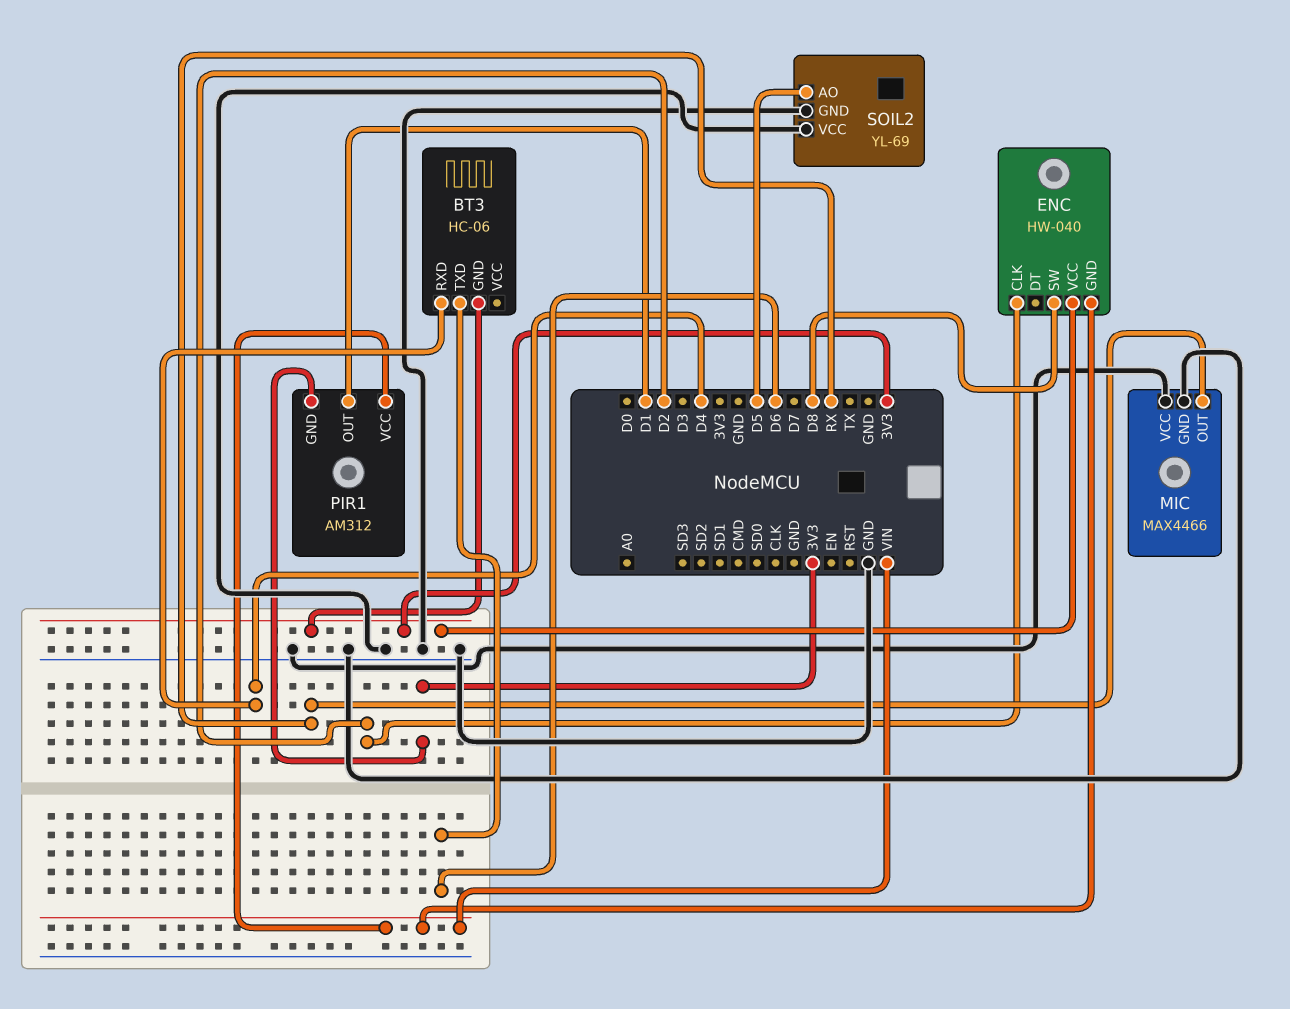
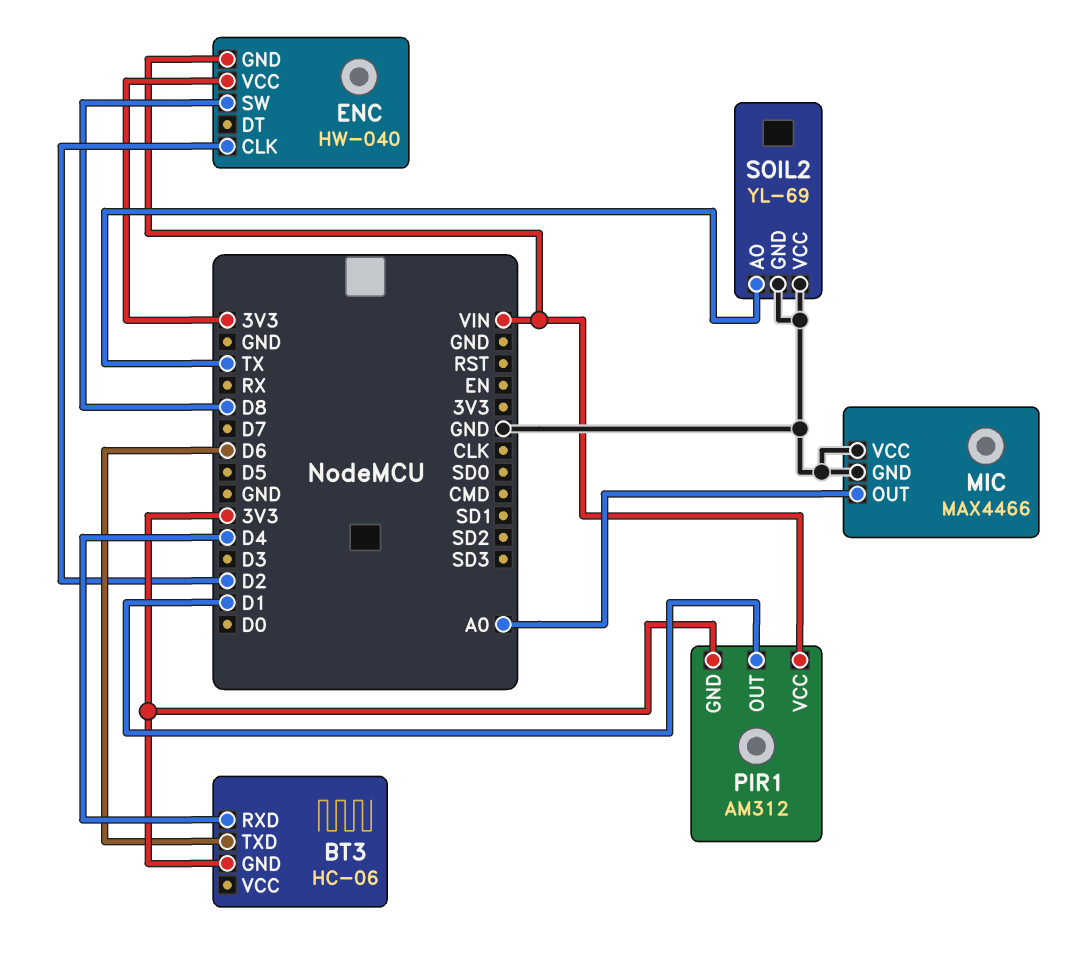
MIC pin OUT: RX -> A0
SOIL2 pin AO: D5 -> TX

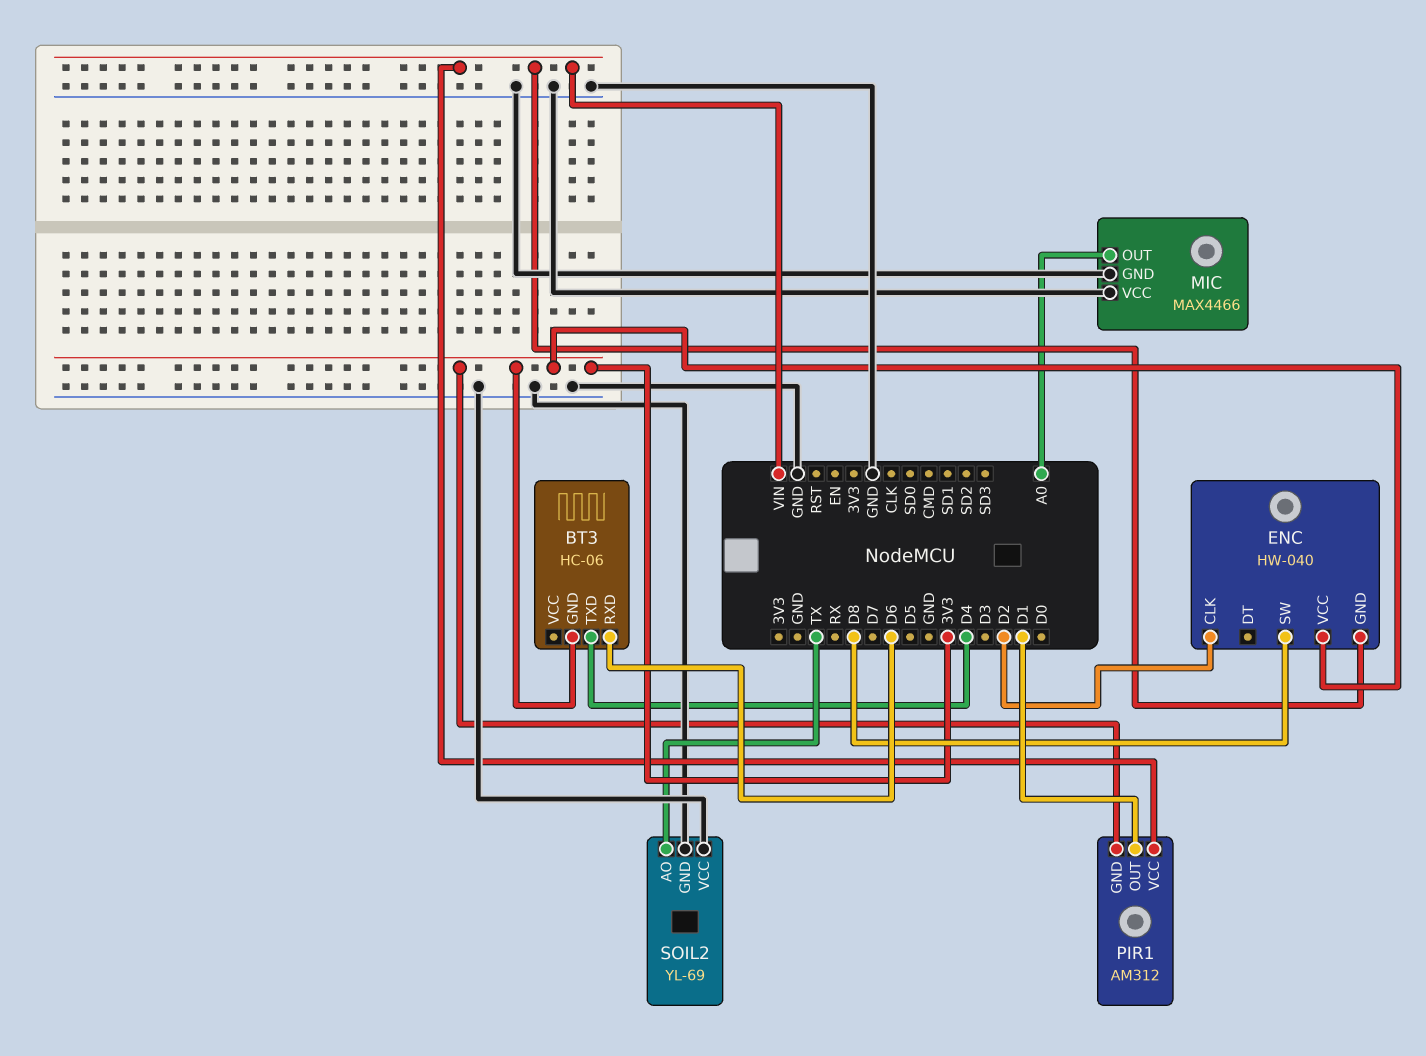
BT3 pin RXD: D4 -> D6
BT3 pin TXD: D6 -> D4

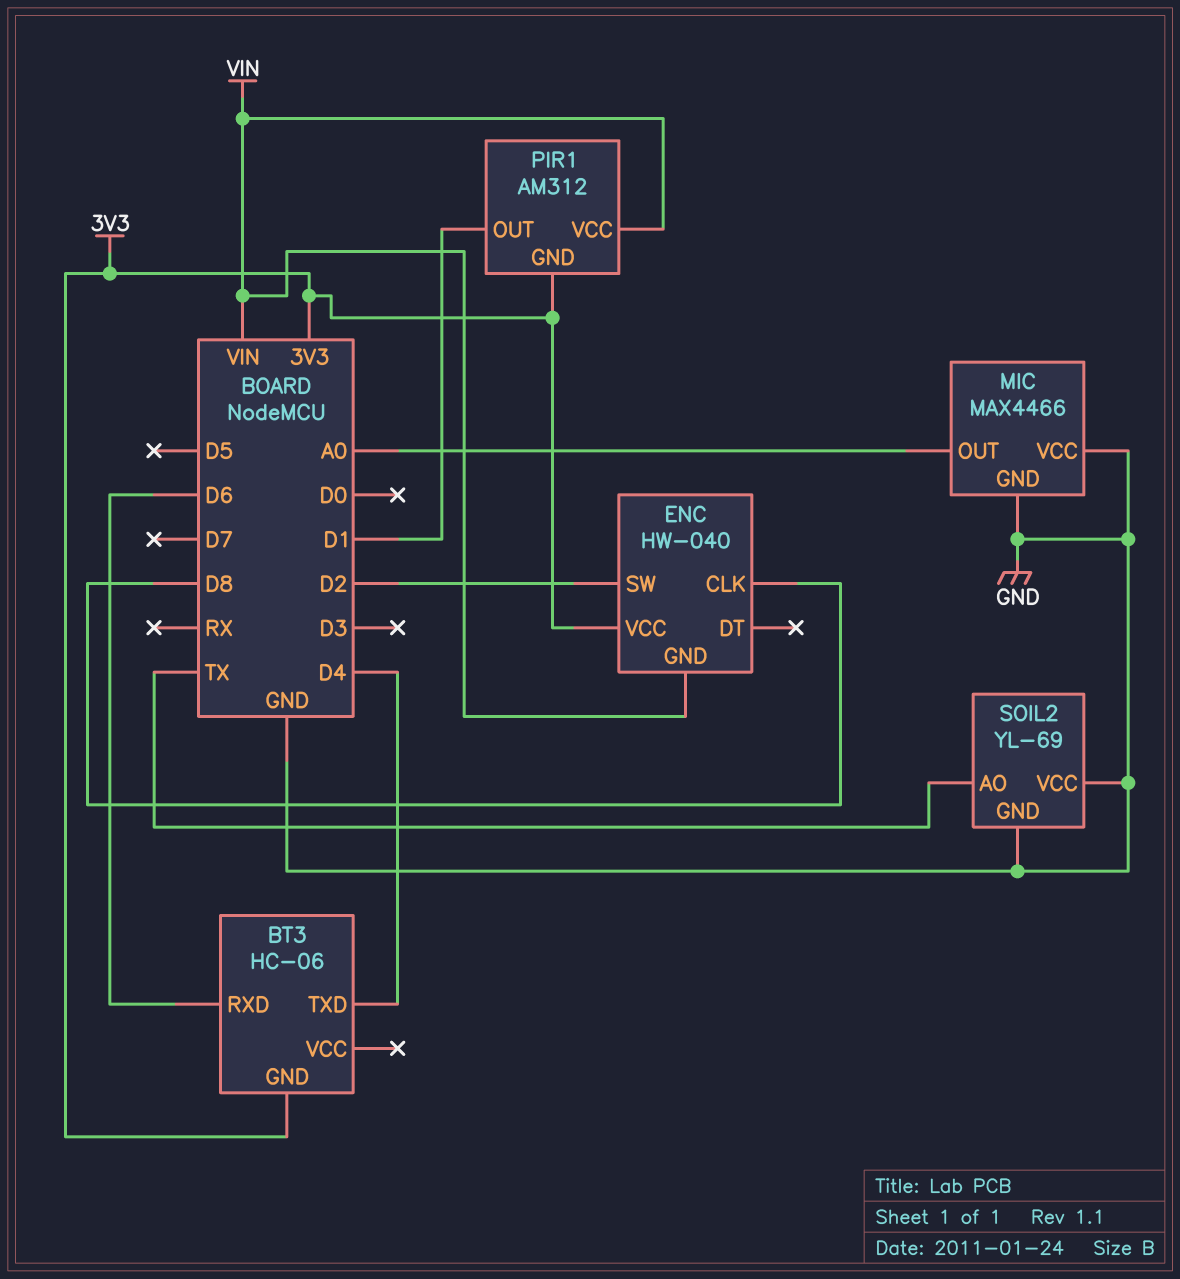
ENC pin CLK: D2 -> D8
ENC pin SW: D8 -> D2

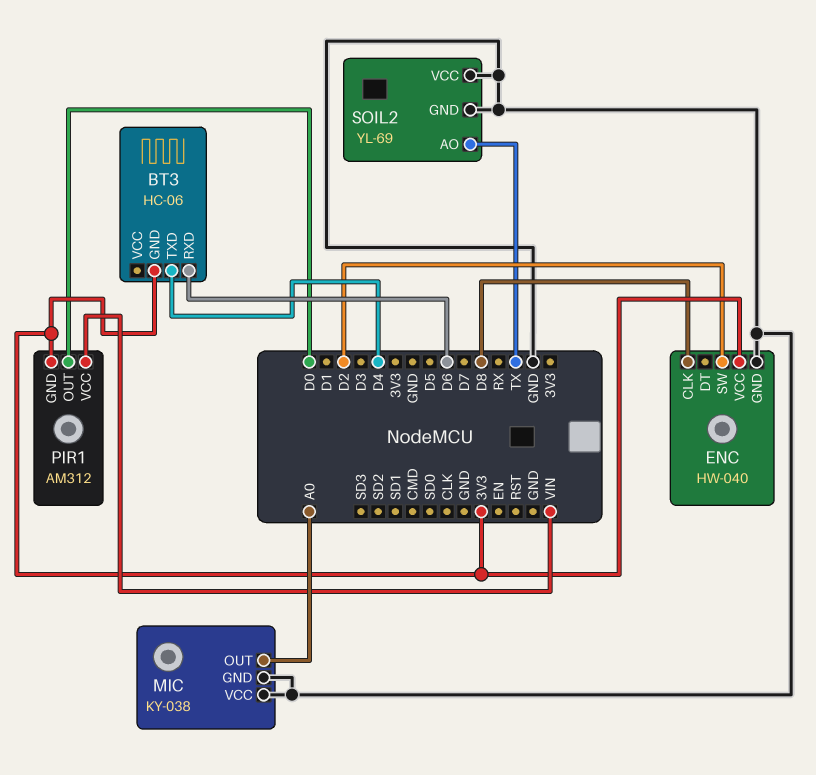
ENC pin GND: VIN -> GND
MIC: MAX4466 -> KY-038
PIR1 pin OUT: D1 -> D0

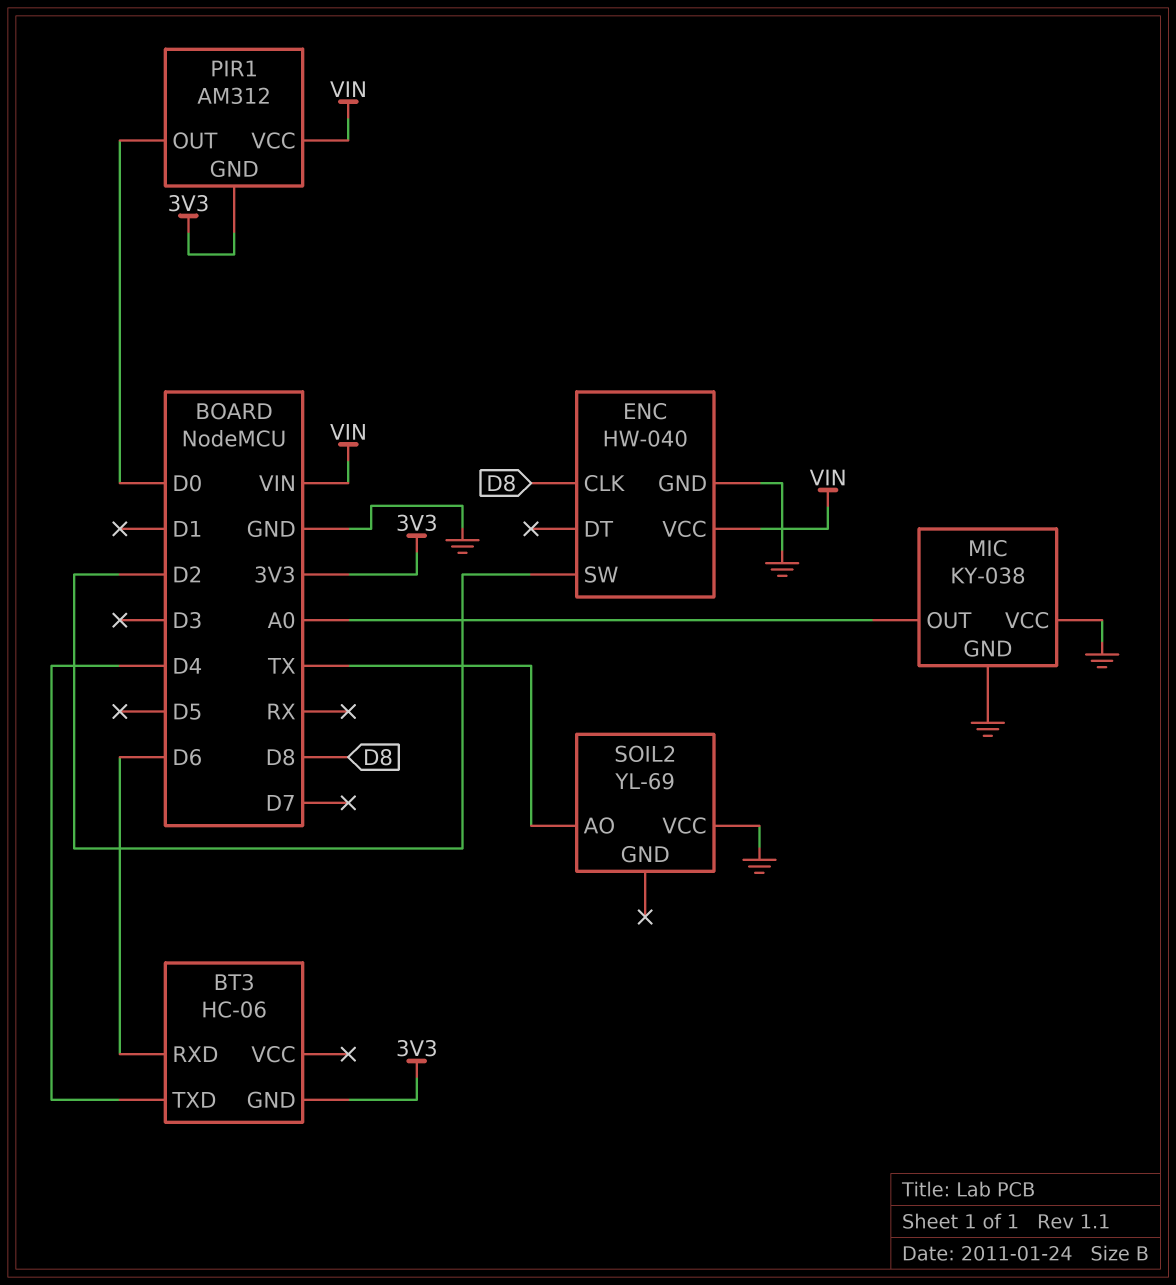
ENC pin VCC: 3V3 -> VIN
SOIL2 pin GND: GND -> none

